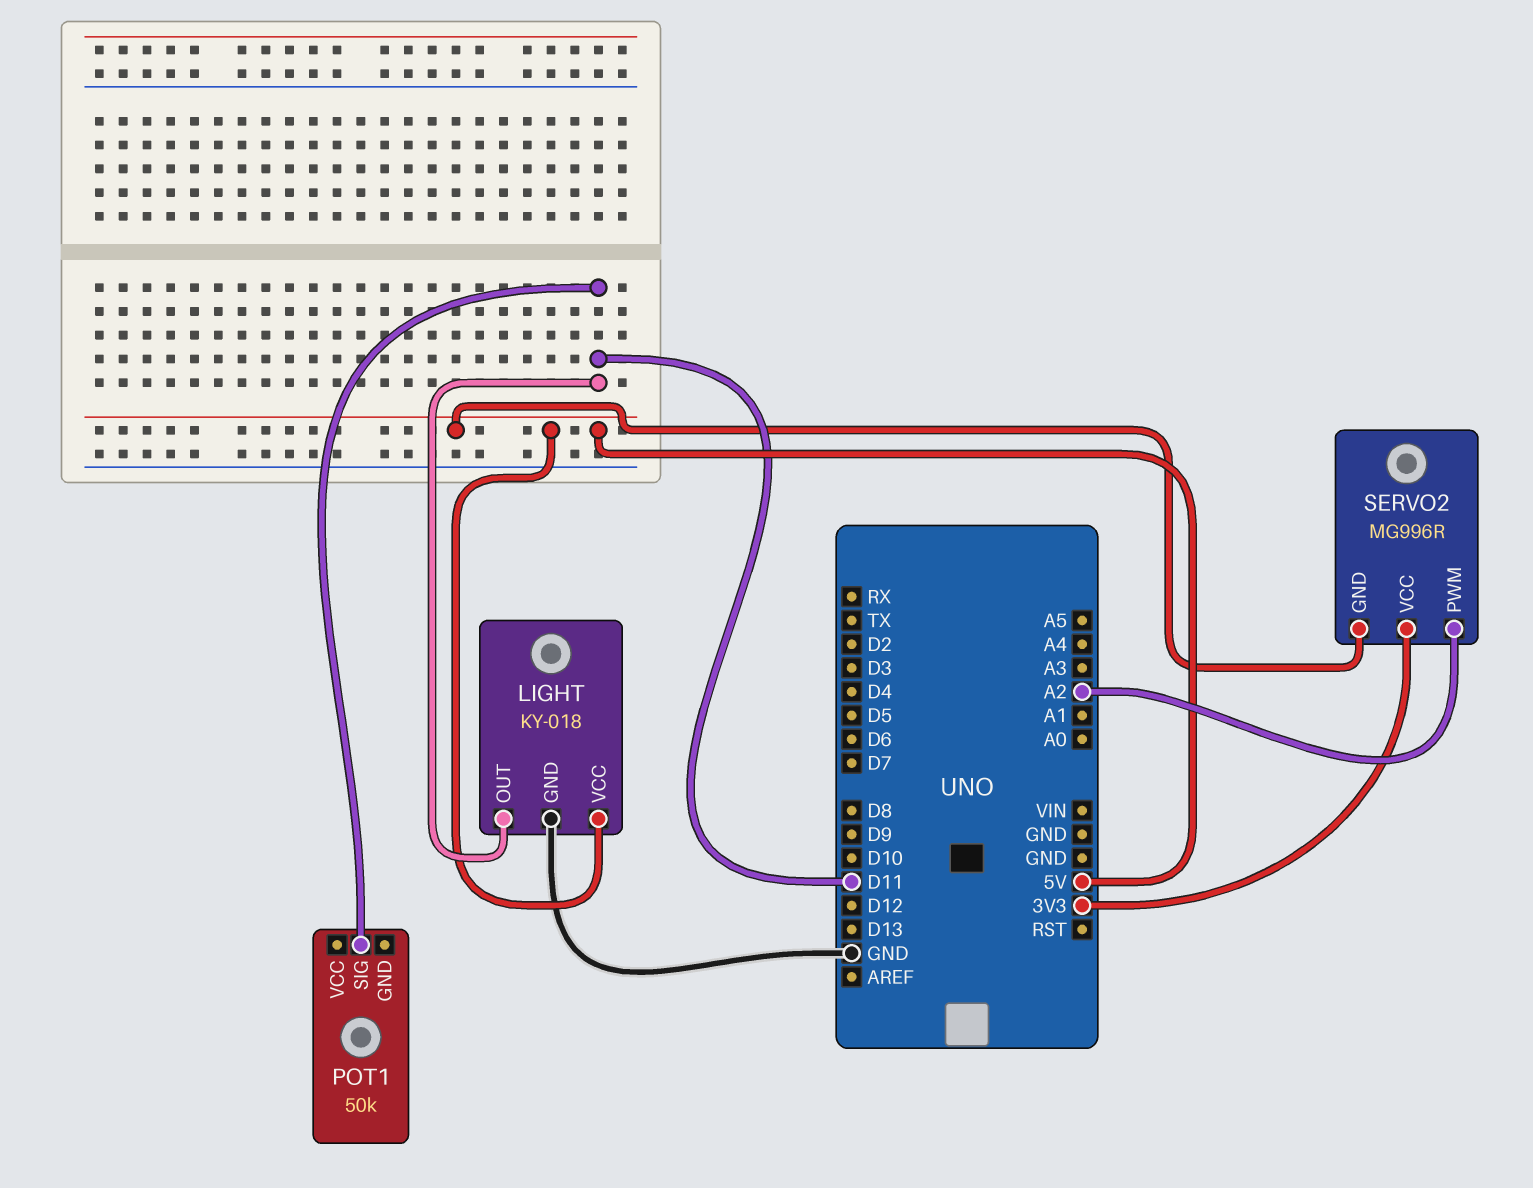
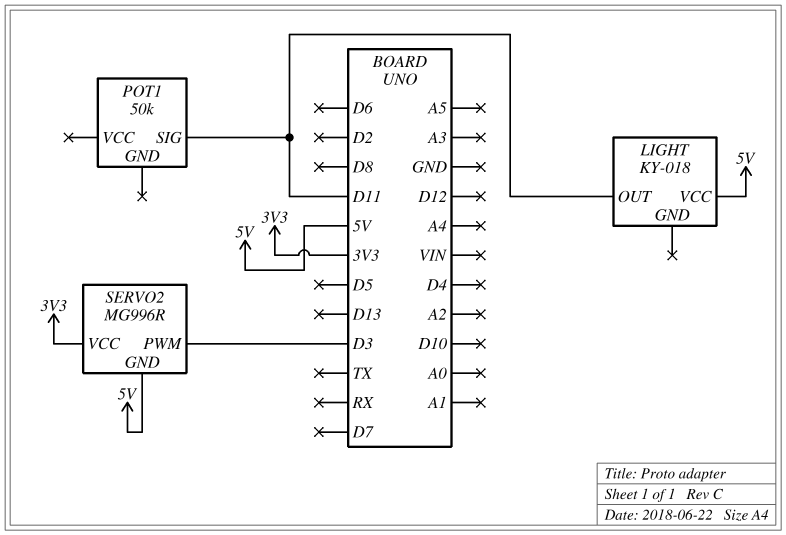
LIGHT pin GND: GND -> none
SERVO2 pin PWM: A2 -> D3

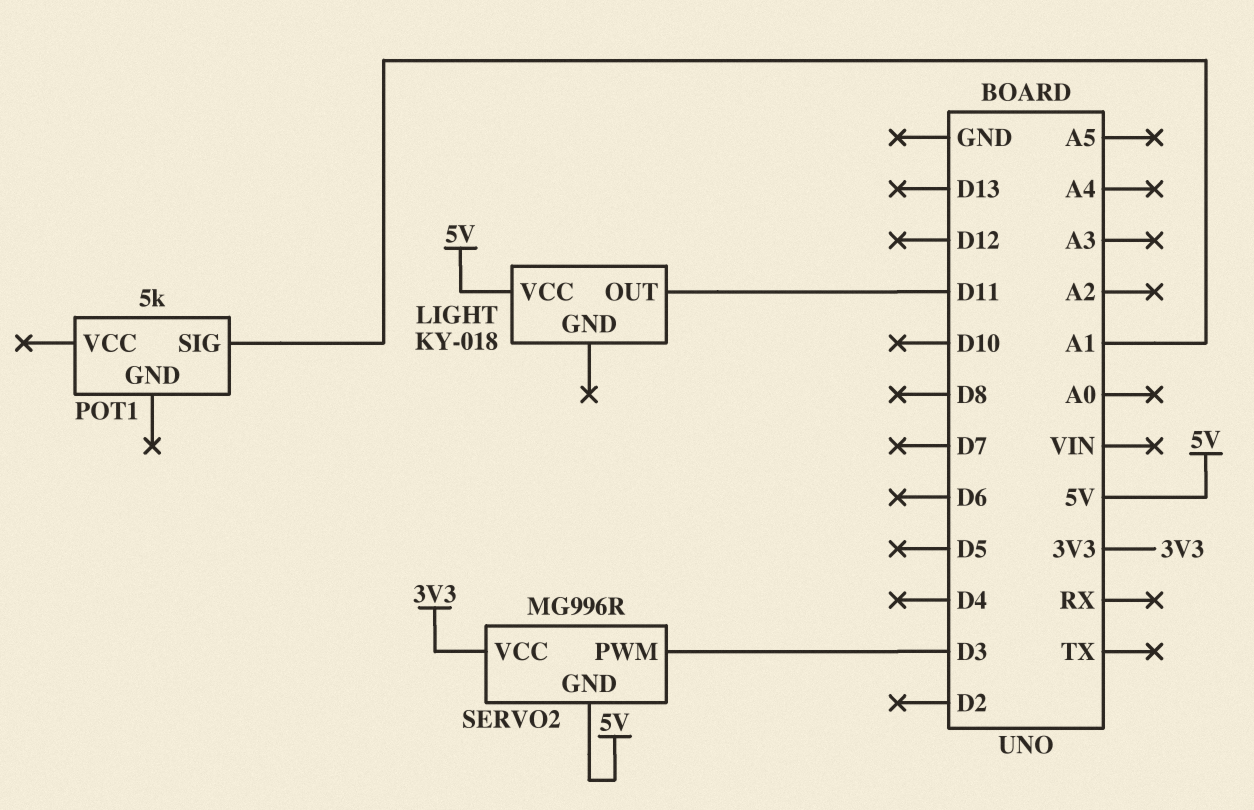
POT1: 50k -> 5k
POT1 pin SIG: D11 -> A1

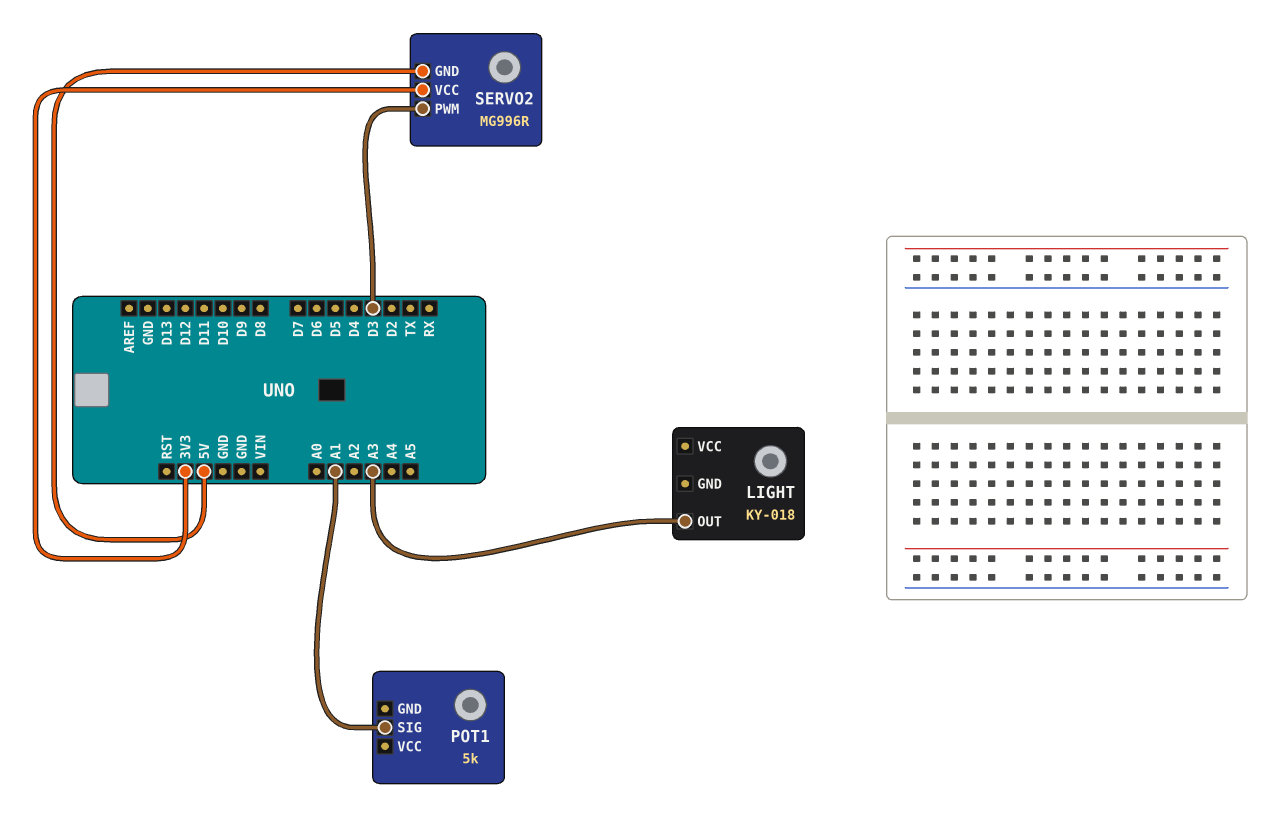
LIGHT pin OUT: D11 -> A3
LIGHT pin VCC: 5V -> none

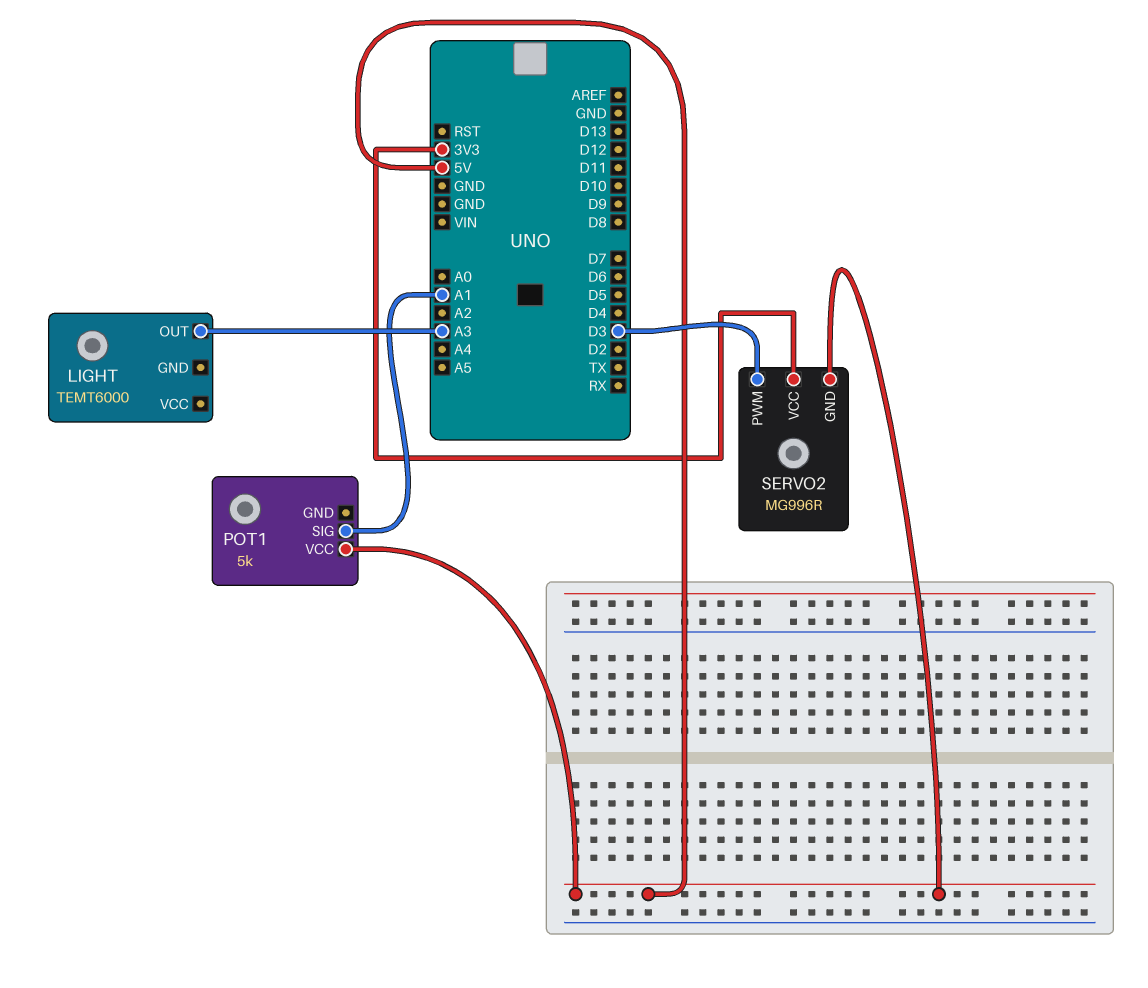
LIGHT: KY-018 -> TEMT6000
POT1 pin VCC: none -> 5V

